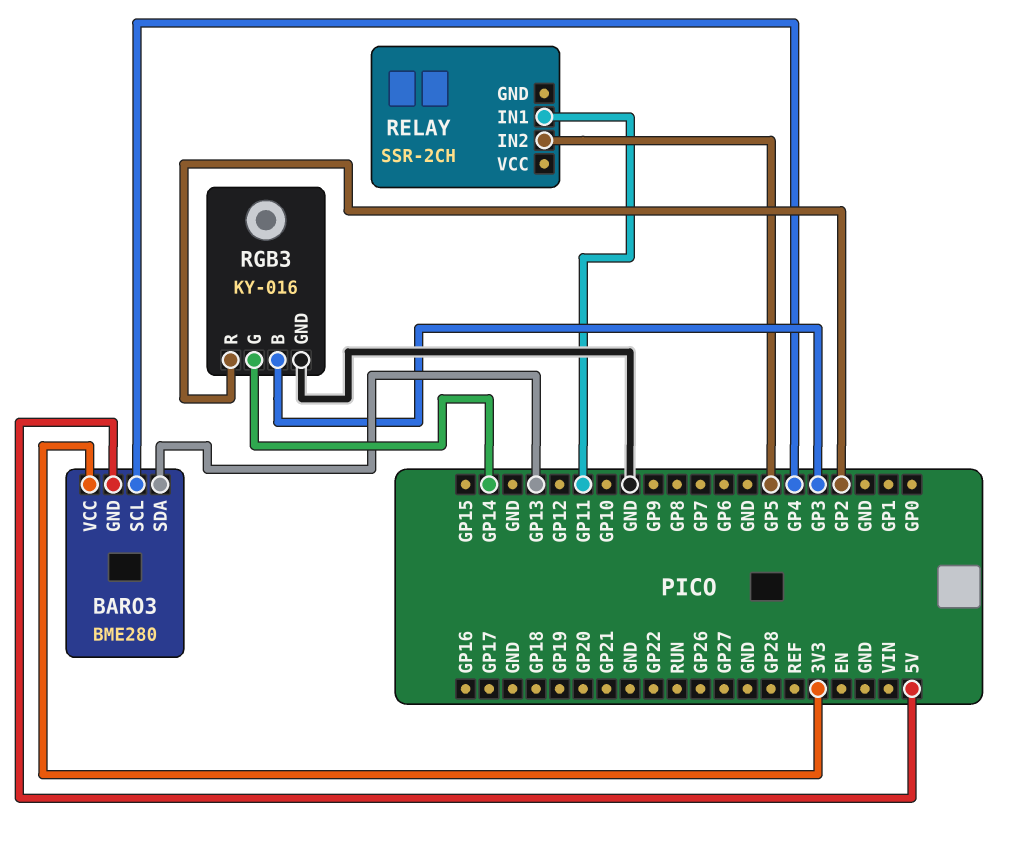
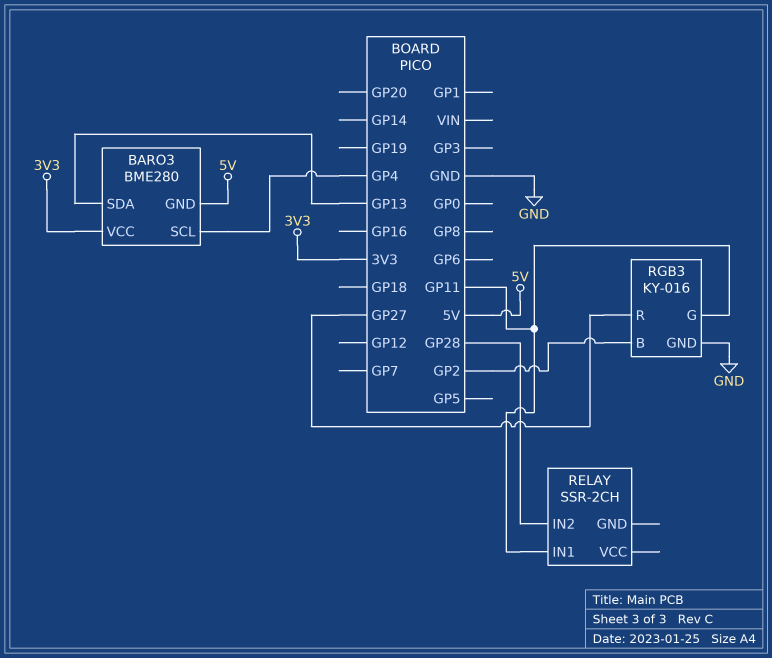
RELAY pin IN2: GP5 -> GP28
RGB3 pin B: GP3 -> GP2
RGB3 pin G: GP14 -> GP11
RGB3 pin R: GP2 -> GP27

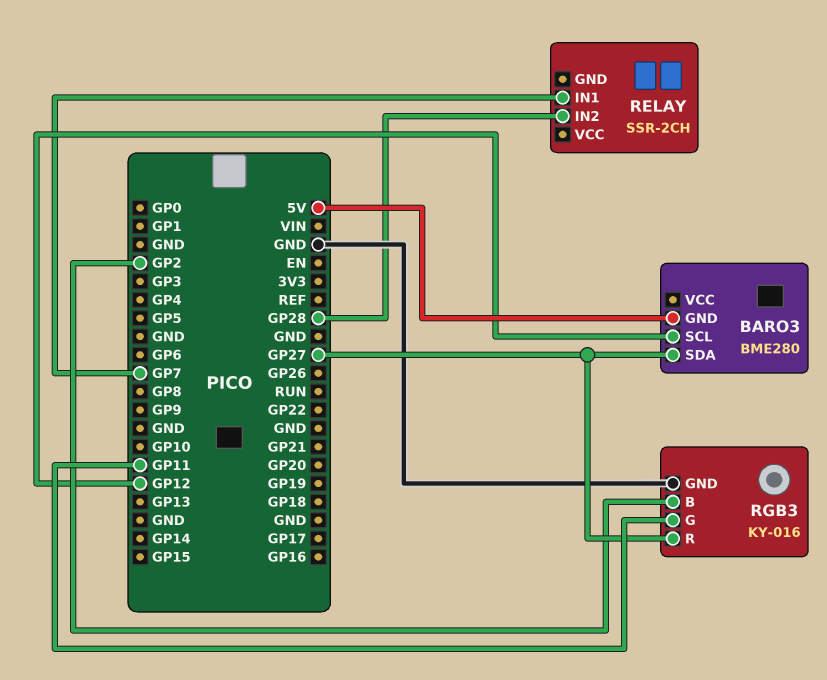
BARO3 pin SCL: GP4 -> GP12
BARO3 pin SDA: GP13 -> GP27
BARO3 pin VCC: 3V3 -> none
RELAY pin IN1: GP11 -> GP7

